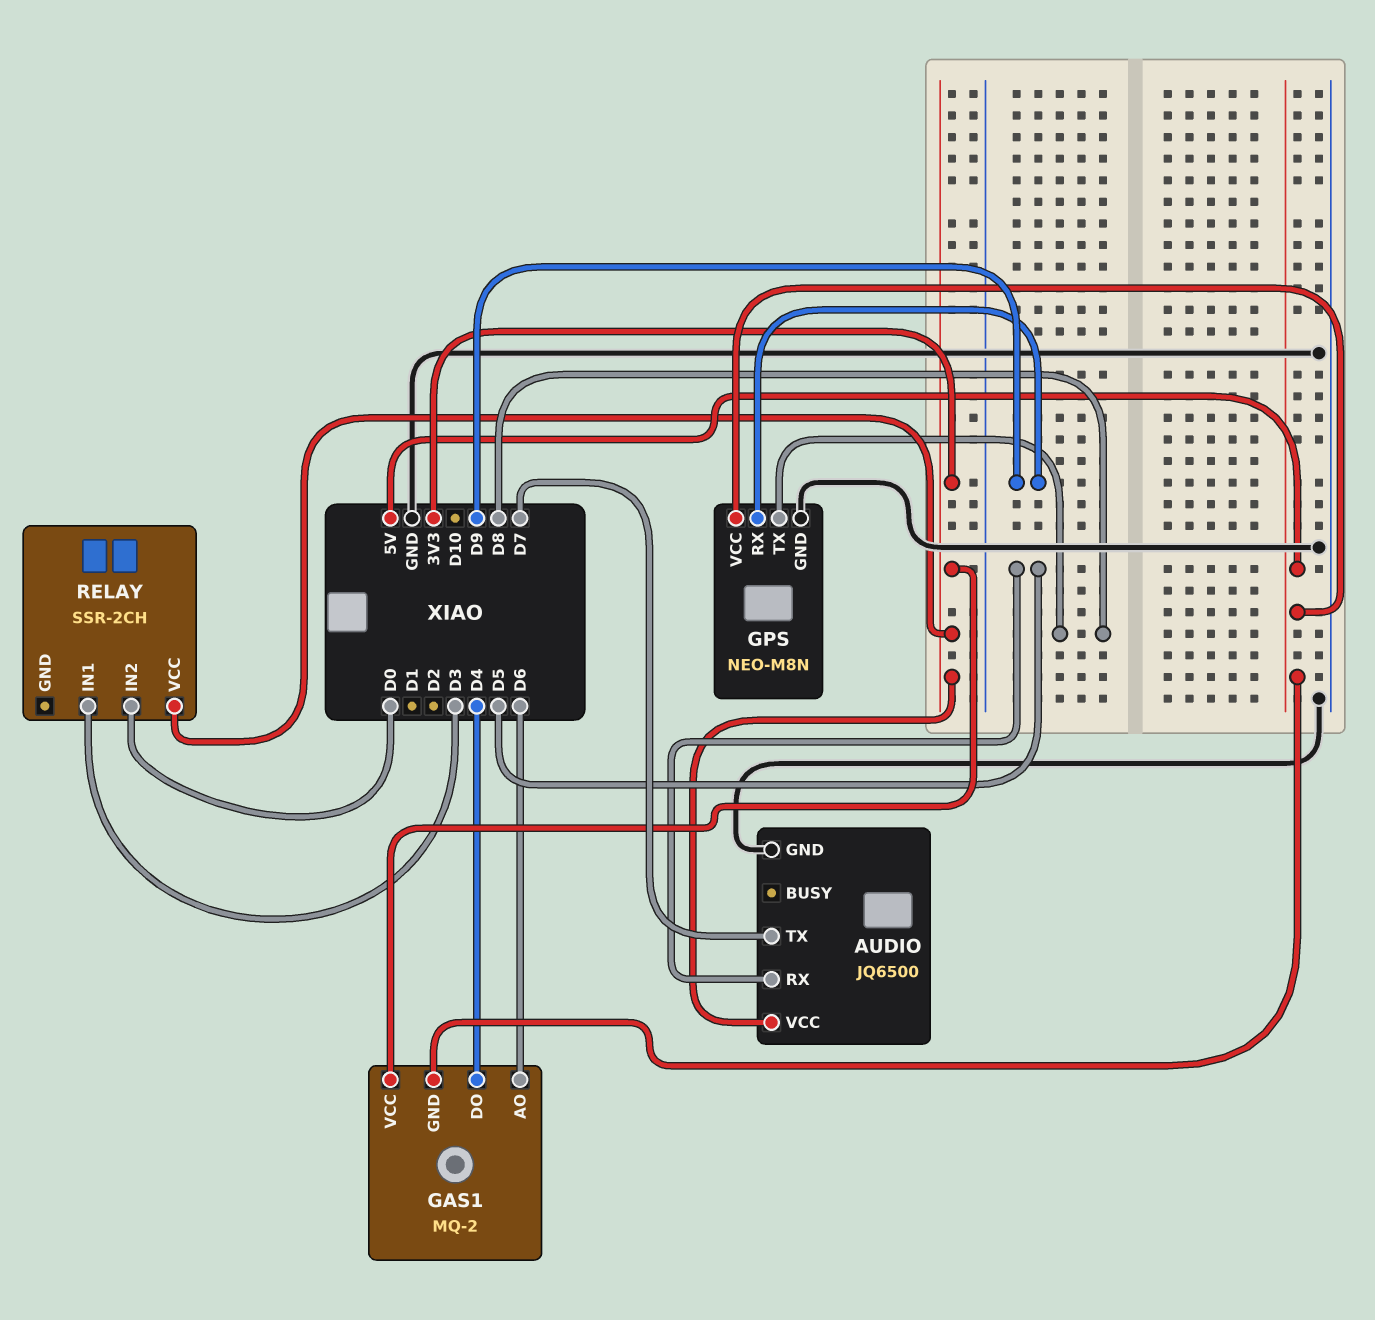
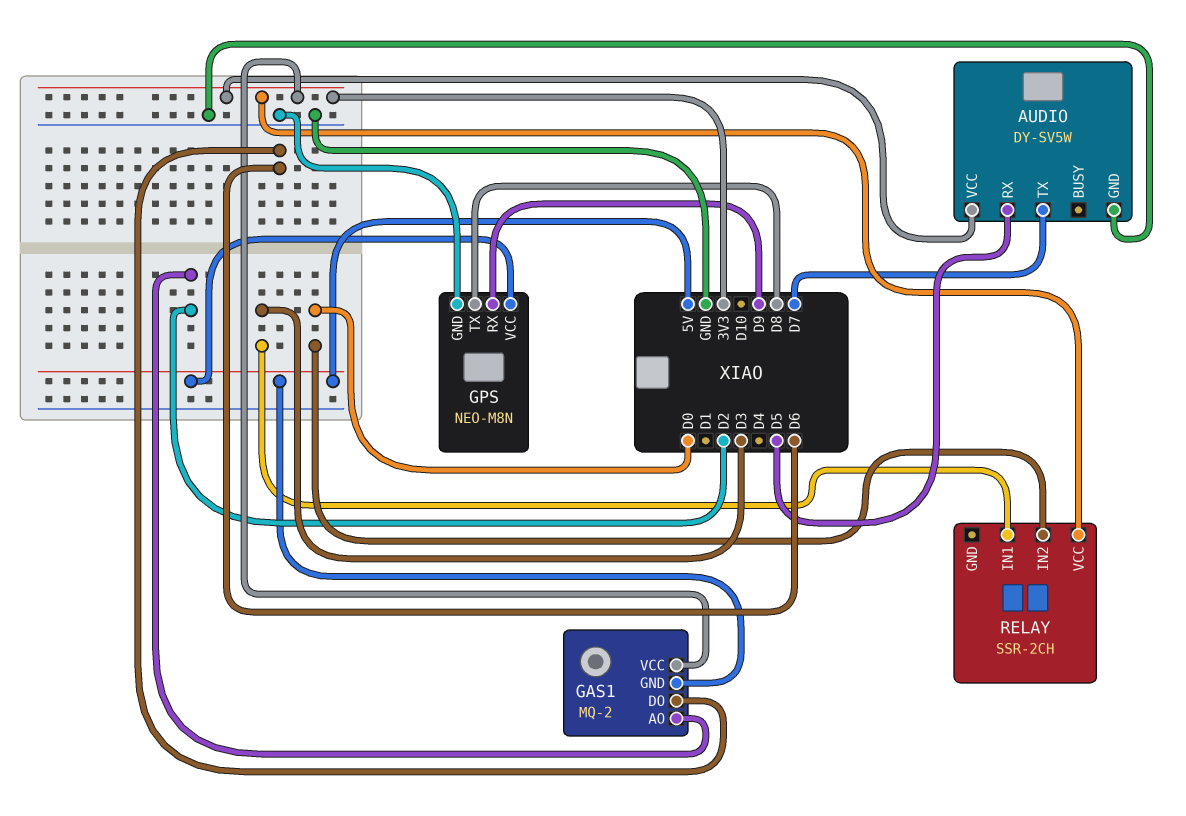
AUDIO: JQ6500 -> DY-SV5W
GAS1 pin AO: D6 -> D2
GAS1 pin DO: D4 -> D6

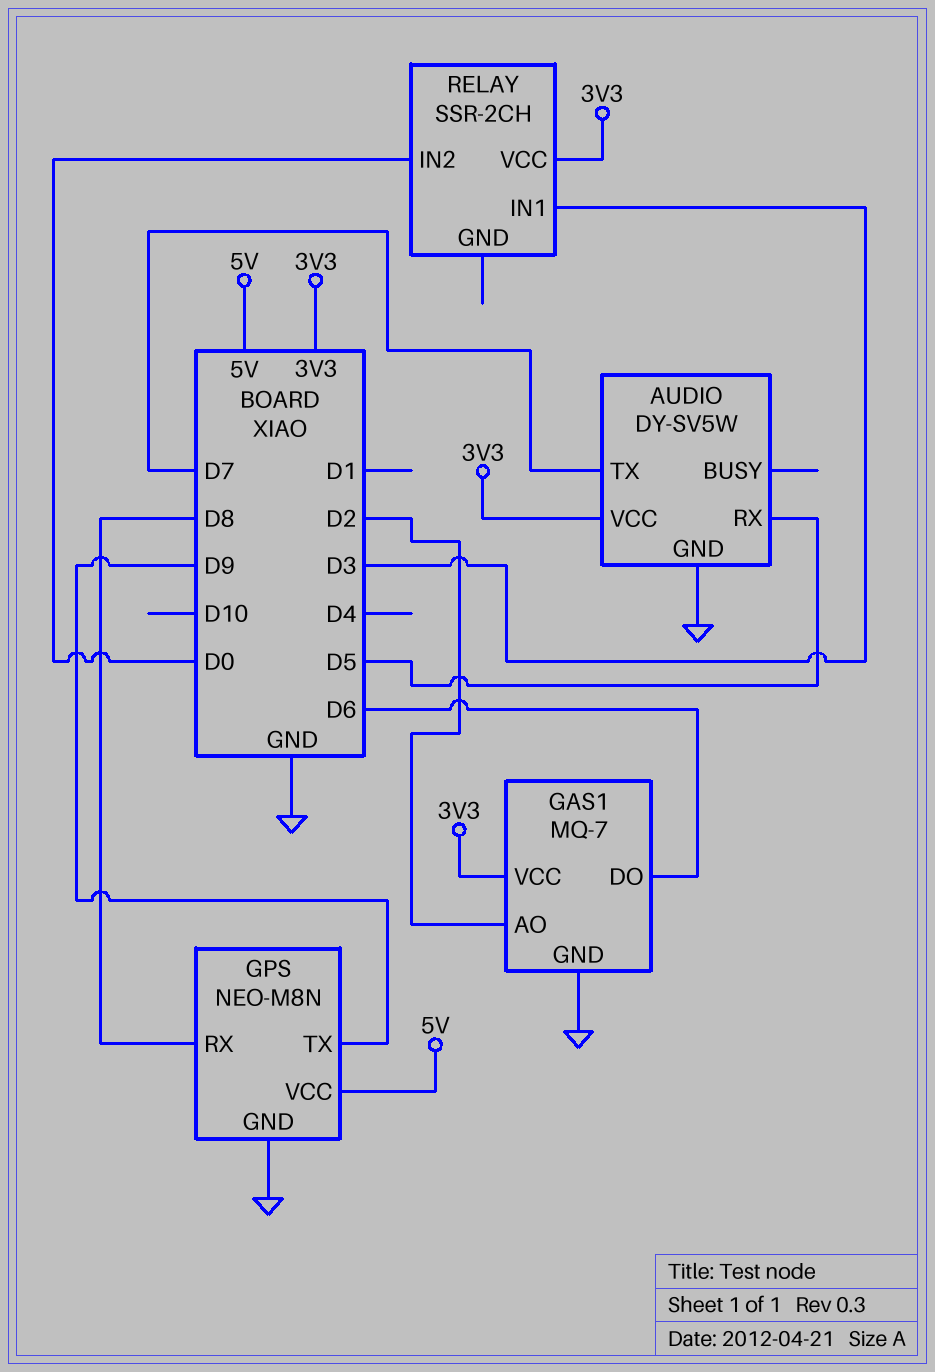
GAS1: MQ-2 -> MQ-7
GAS1 pin GND: 5V -> GND
GPS pin RX: D9 -> D8
GPS pin TX: D8 -> D9

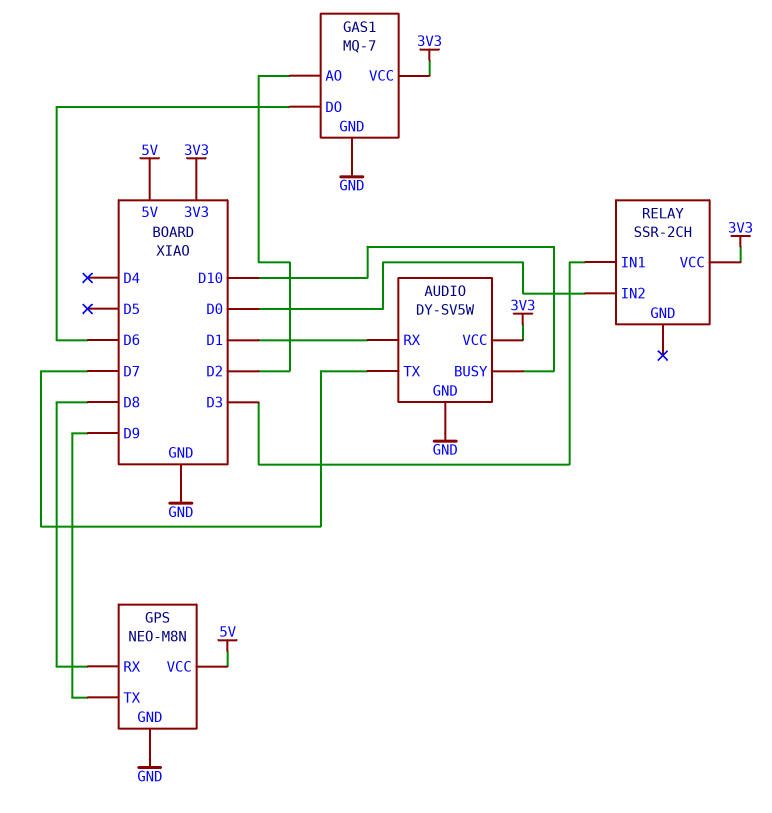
AUDIO pin BUSY: none -> D10
AUDIO pin RX: D5 -> D1

